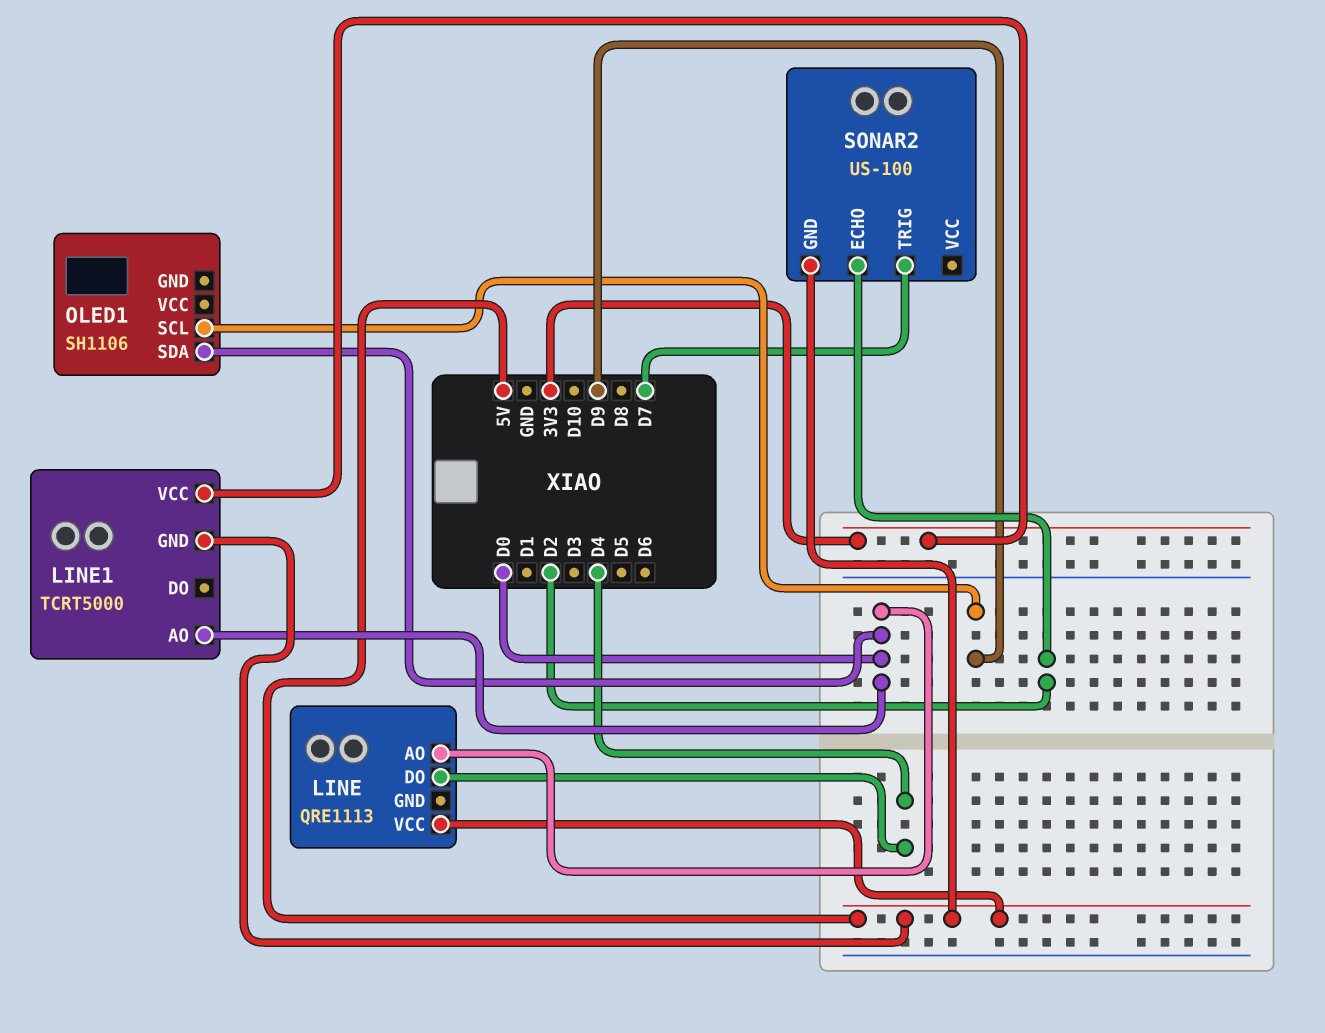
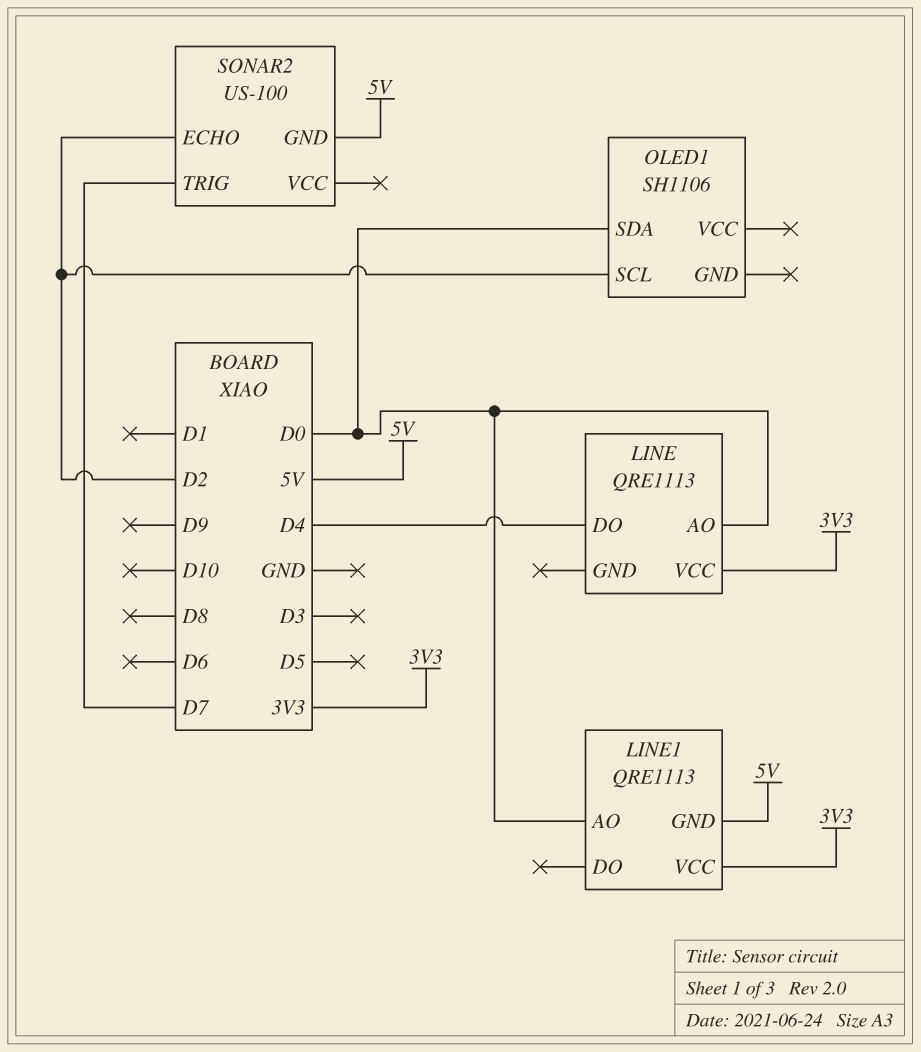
LINE pin VCC: 5V -> 3V3
LINE1: TCRT5000 -> QRE1113
OLED1 pin SCL: D9 -> D2

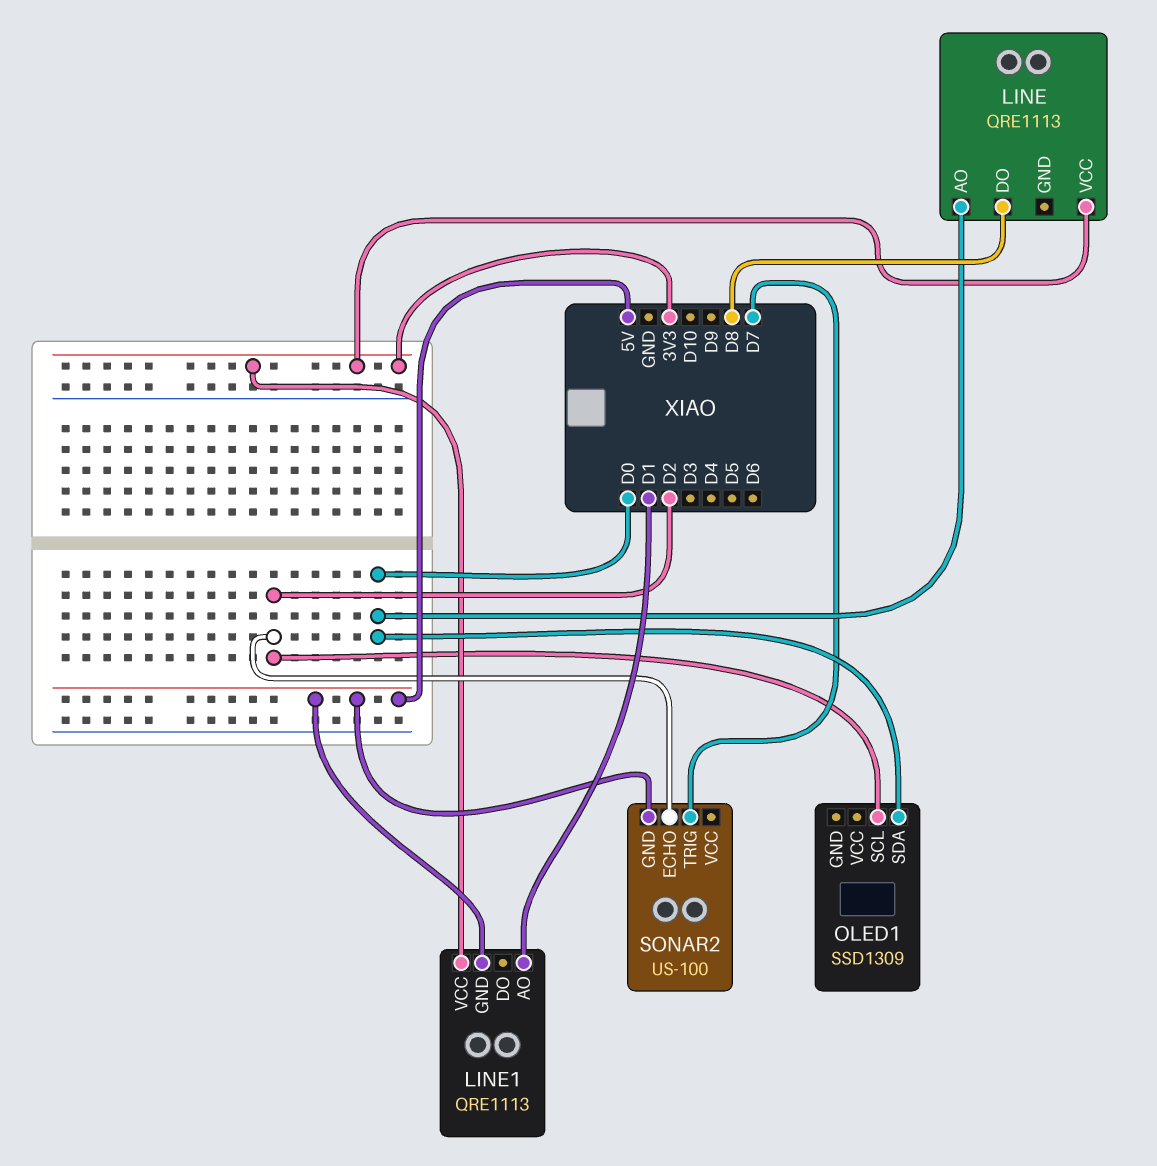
LINE pin DO: D4 -> D8
LINE1 pin AO: D0 -> D1
OLED1: SH1106 -> SSD1309

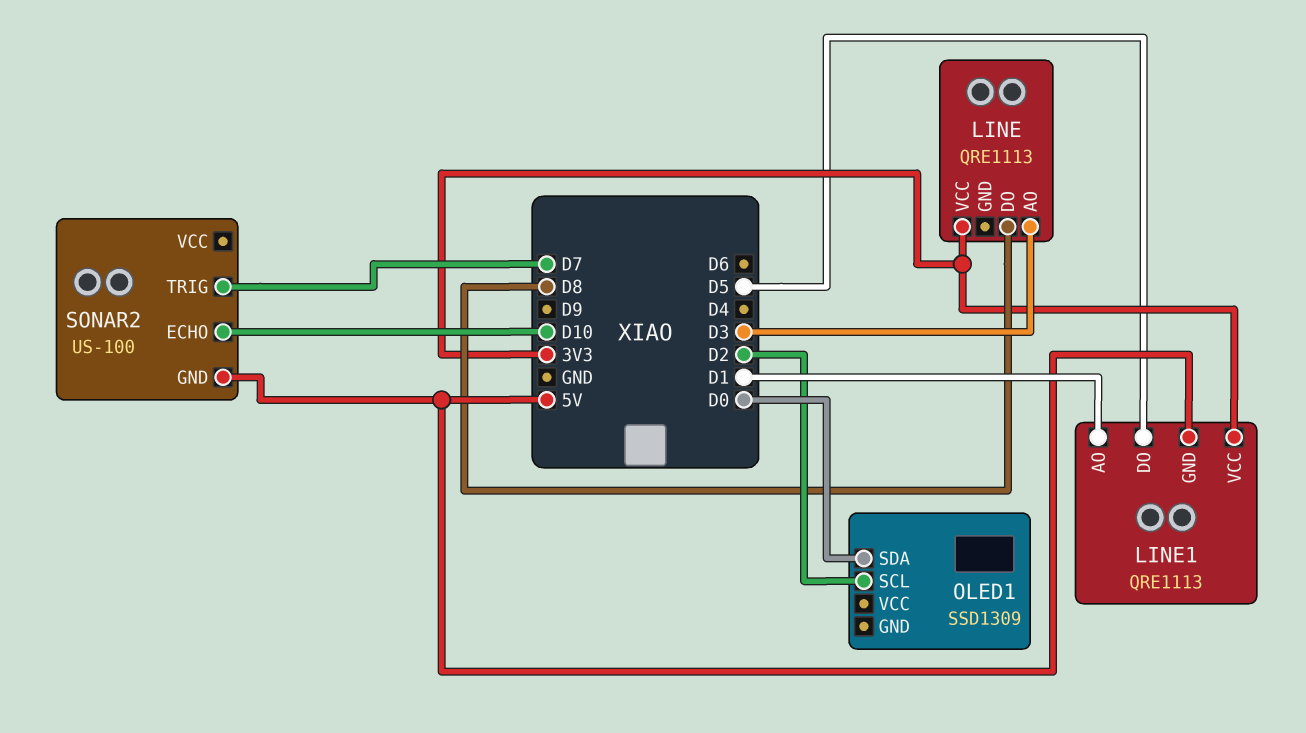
LINE pin AO: D0 -> D3
LINE1 pin DO: none -> D5
SONAR2 pin ECHO: D2 -> D10

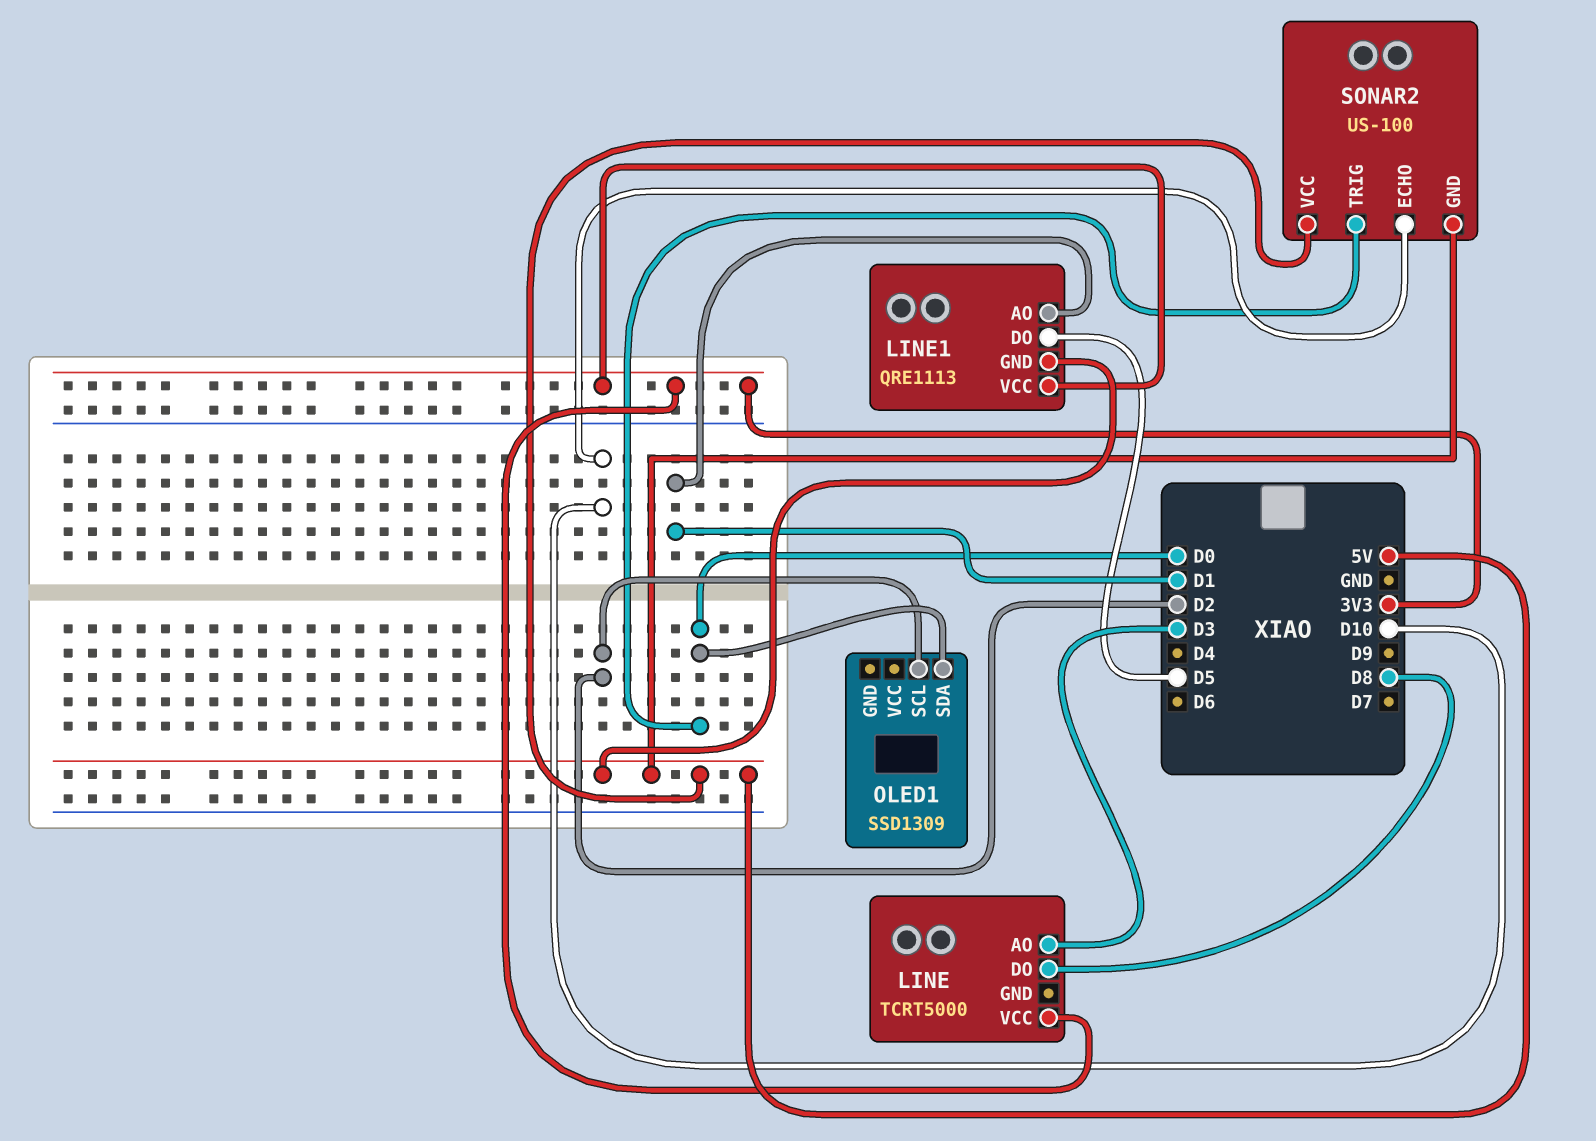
LINE: QRE1113 -> TCRT5000
SONAR2 pin TRIG: D7 -> D0
SONAR2 pin VCC: none -> 5V

